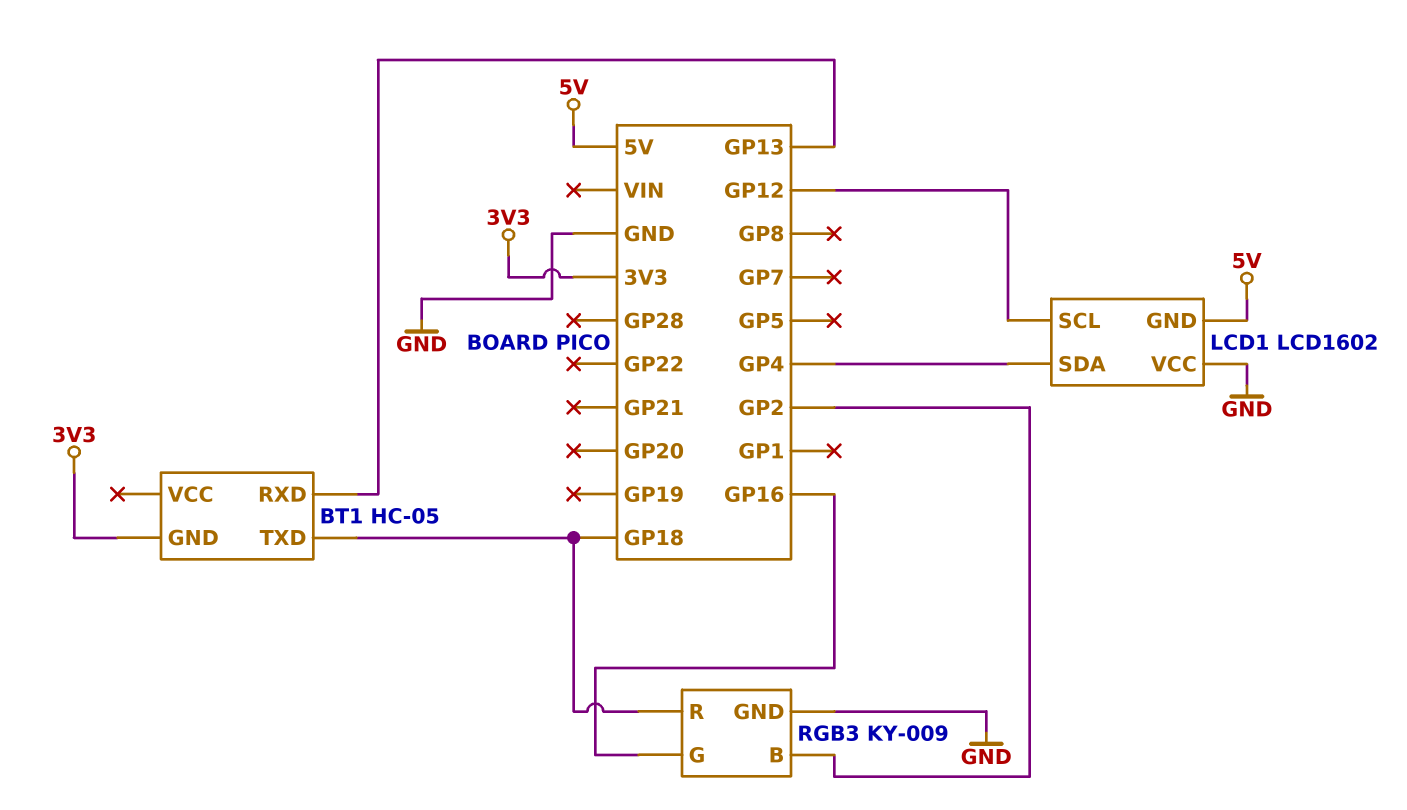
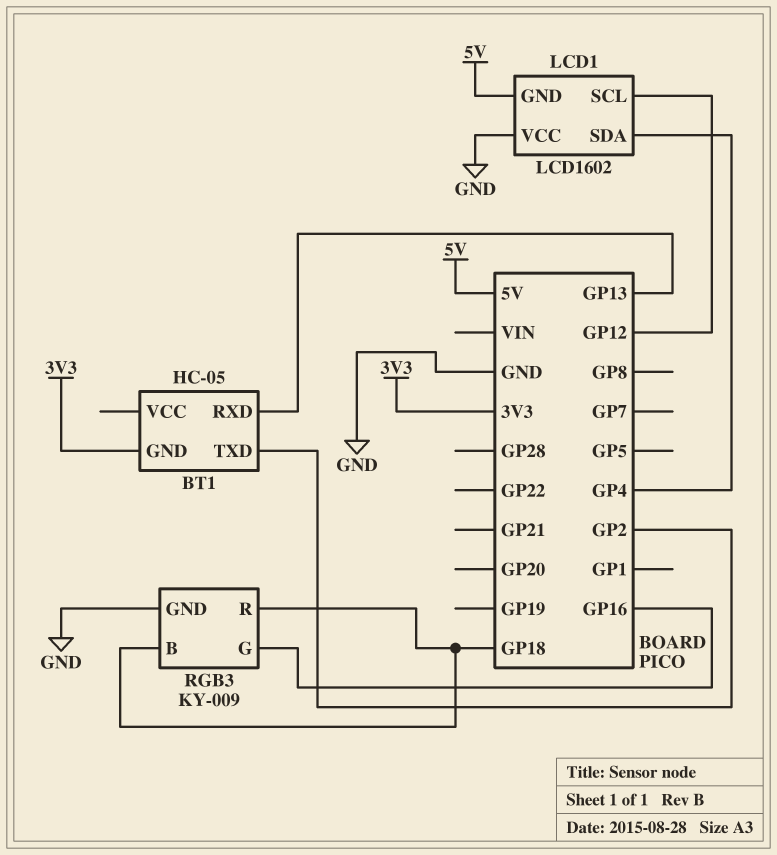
BT1 pin TXD: GP18 -> GP2
RGB3 pin B: GP2 -> GP18

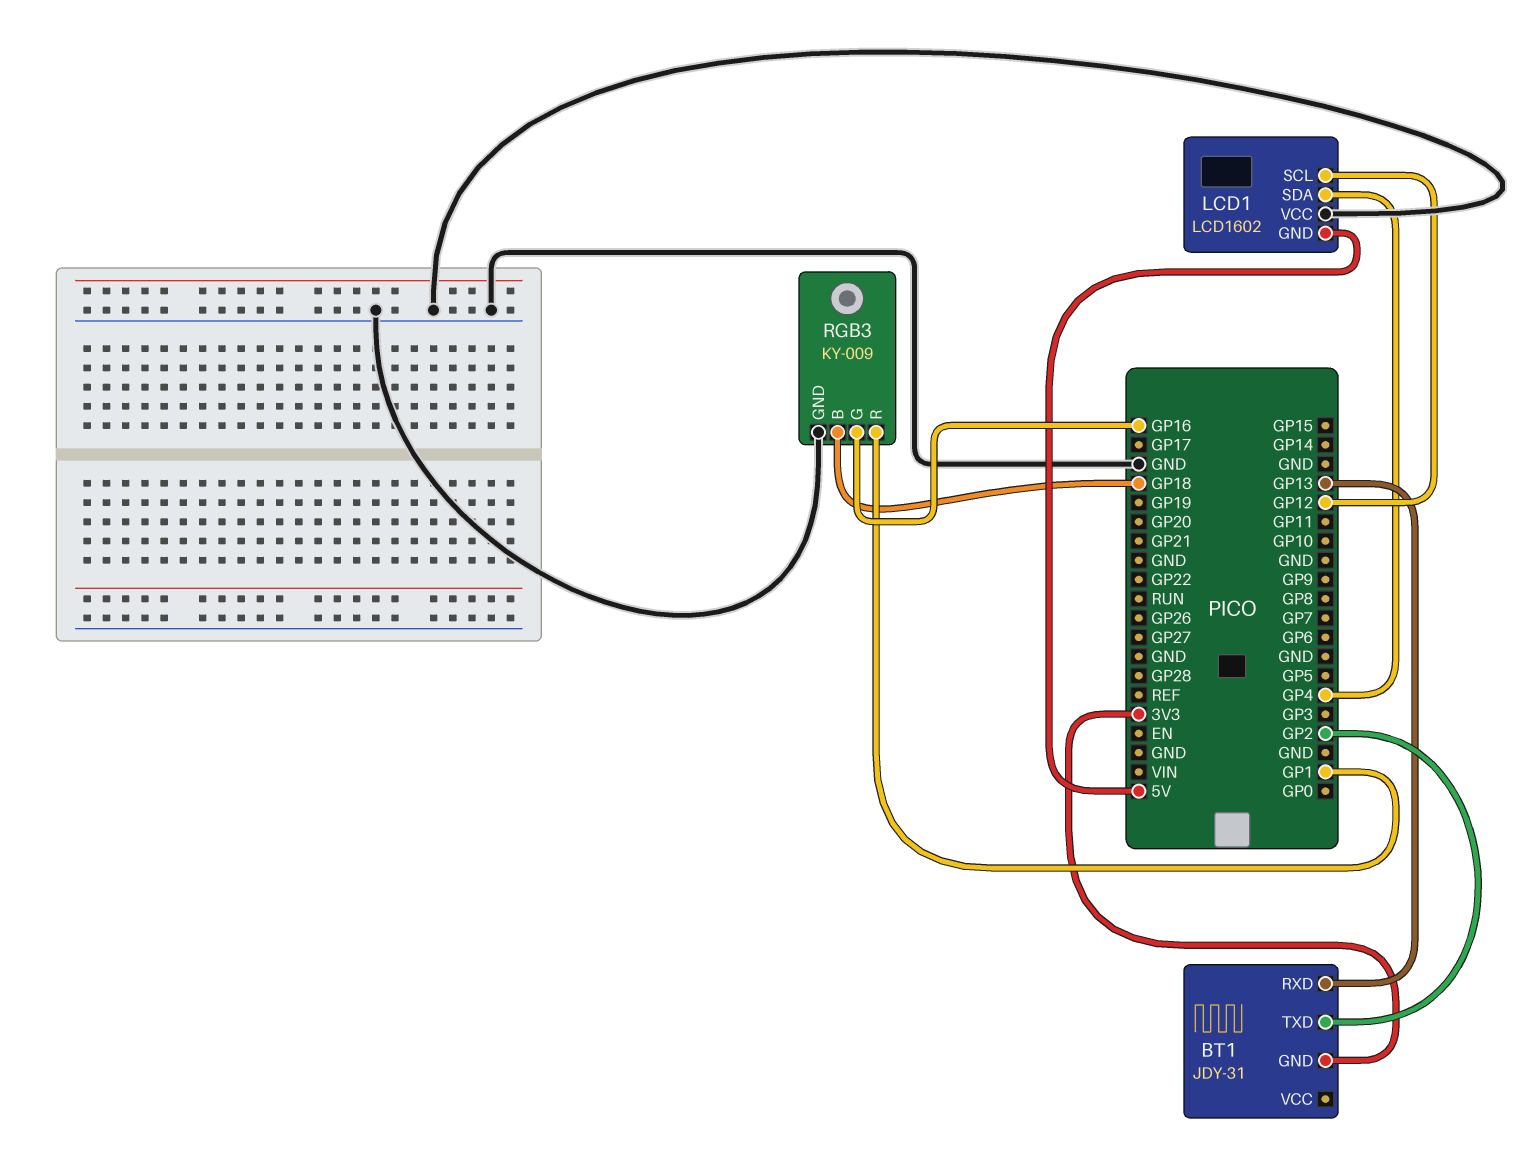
BT1: HC-05 -> JDY-31
RGB3 pin R: GP18 -> GP1

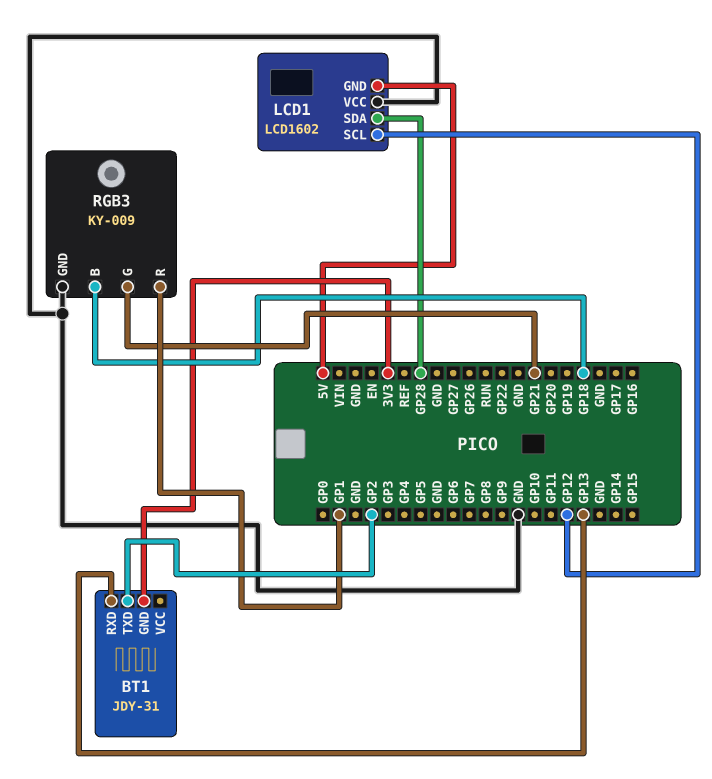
LCD1 pin SDA: GP4 -> GP28
RGB3 pin G: GP16 -> GP21

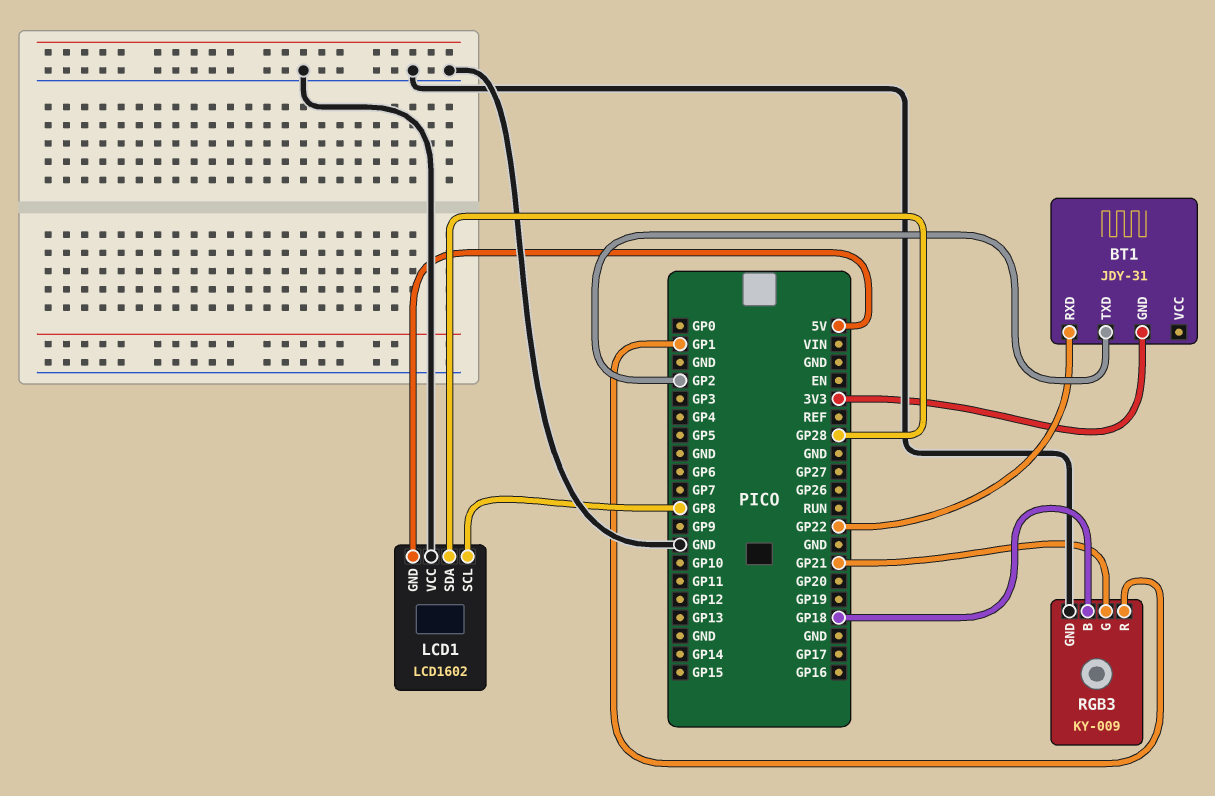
BT1 pin RXD: GP13 -> GP22
LCD1 pin SCL: GP12 -> GP8

